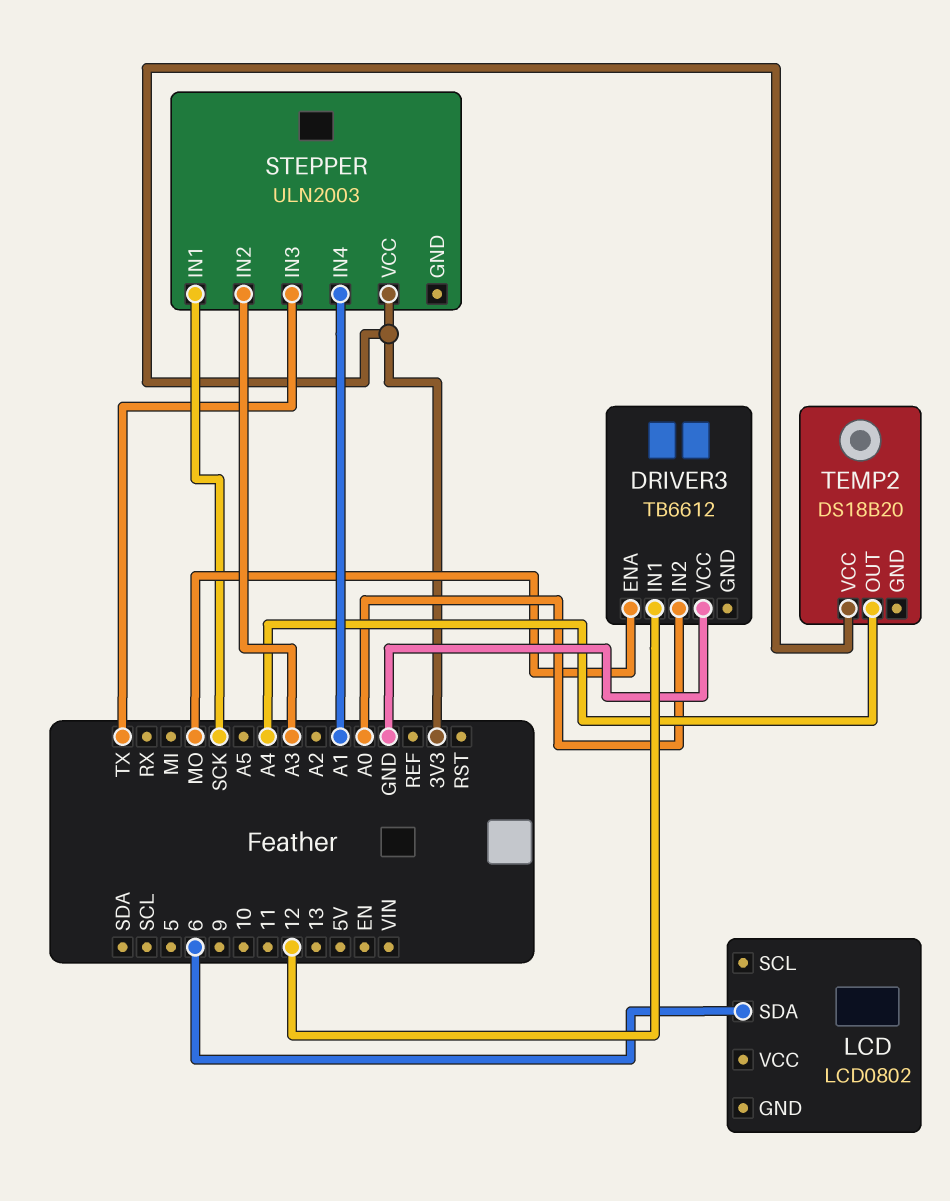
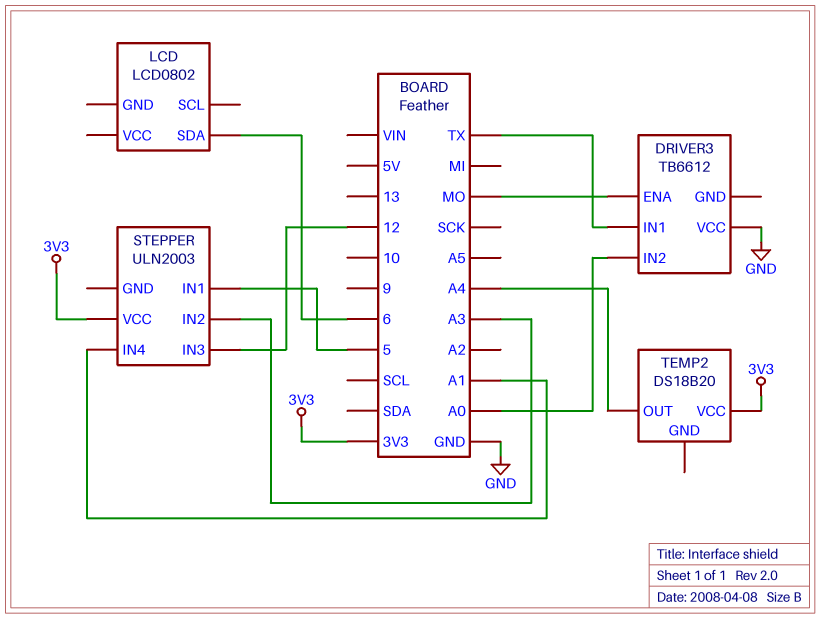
DRIVER3 pin IN1: 12 -> TX
STEPPER pin IN1: SCK -> 5
STEPPER pin IN3: TX -> 12

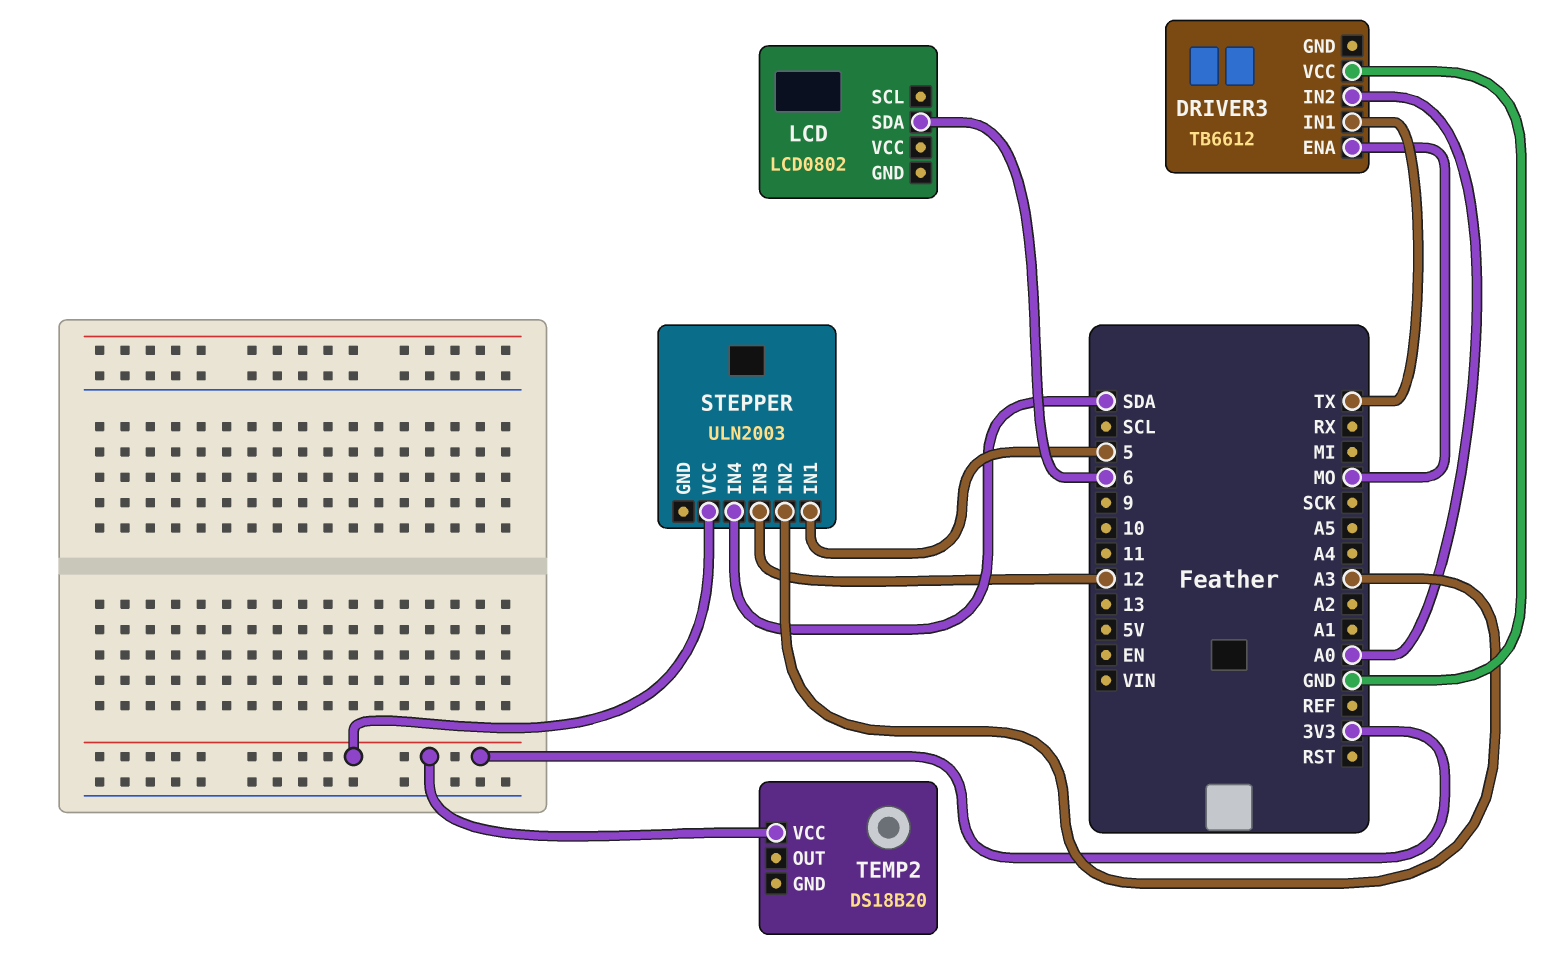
STEPPER pin IN4: A1 -> SDA
TEMP2 pin OUT: A4 -> none

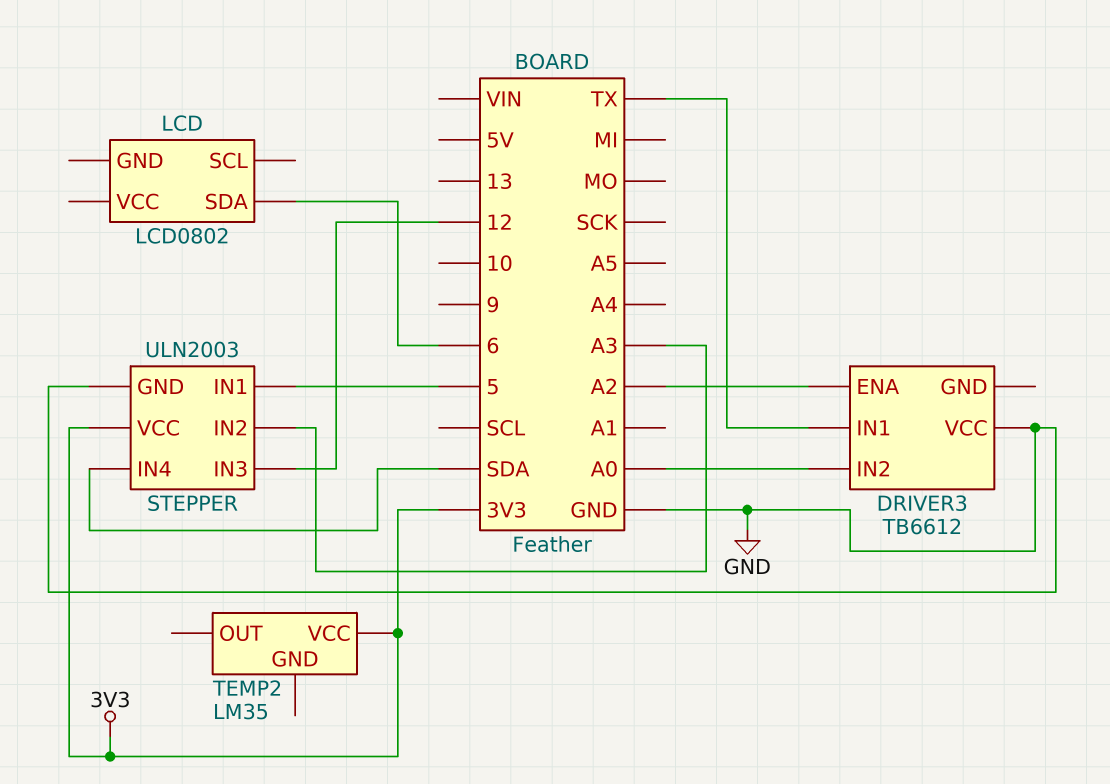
DRIVER3 pin ENA: MO -> A2
STEPPER pin GND: none -> GND
TEMP2: DS18B20 -> LM35

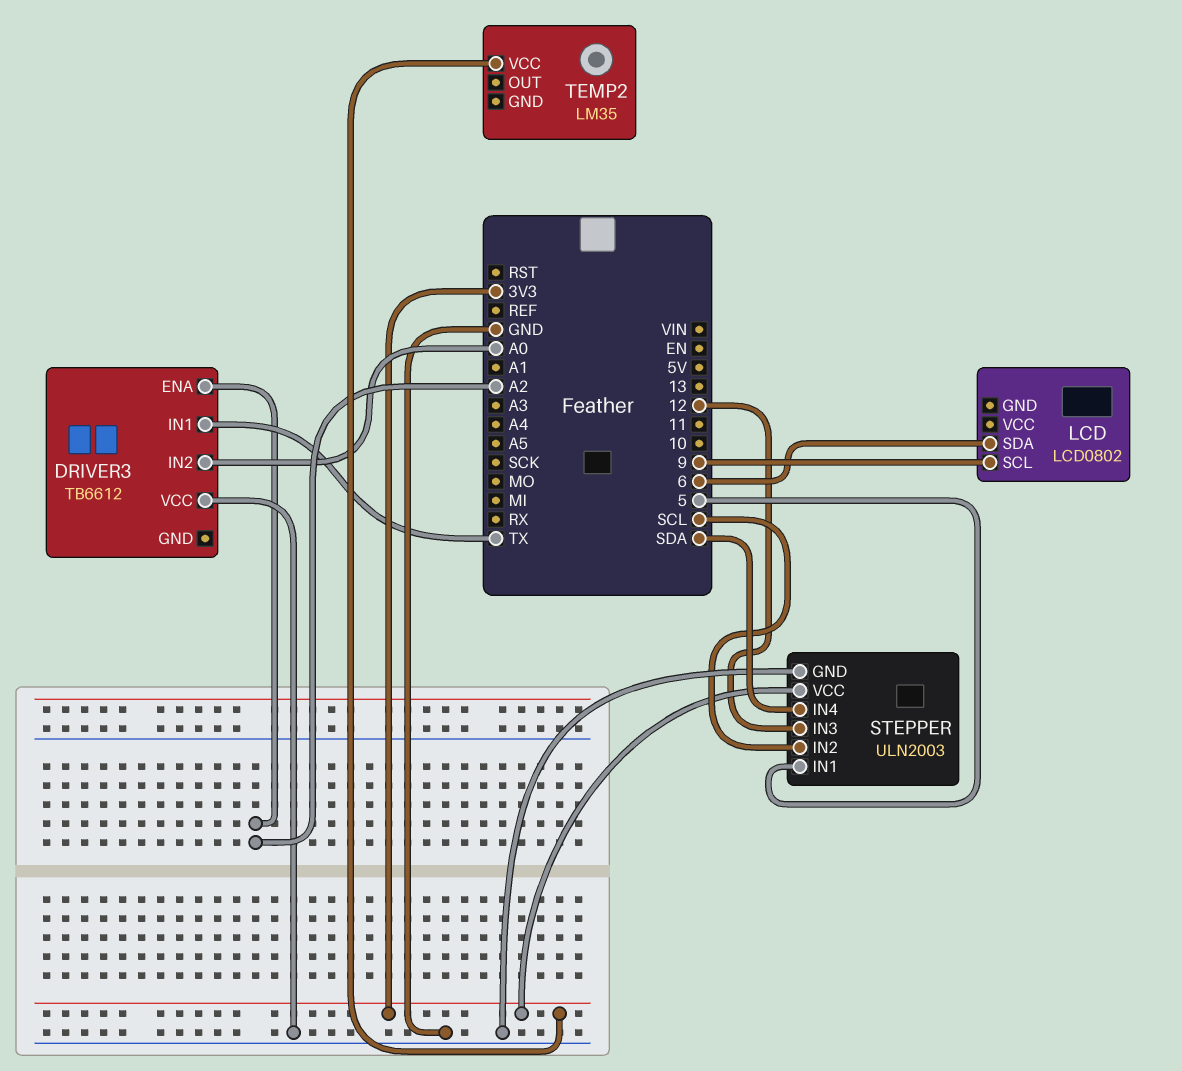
LCD pin SCL: none -> 9
STEPPER pin IN2: A3 -> SCL

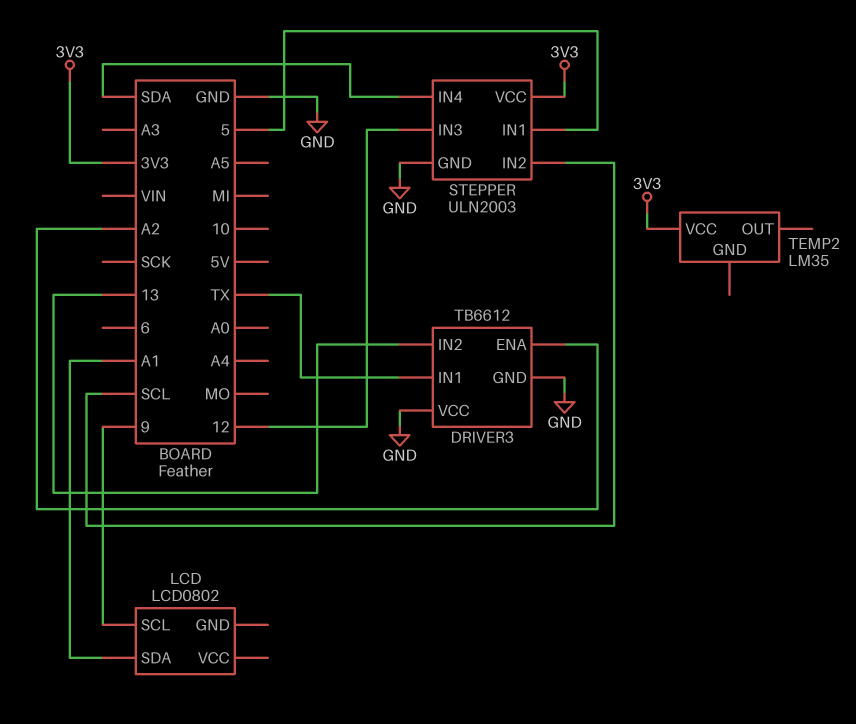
DRIVER3 pin GND: none -> GND
DRIVER3 pin IN2: A0 -> 13
LCD pin SDA: 6 -> A1

